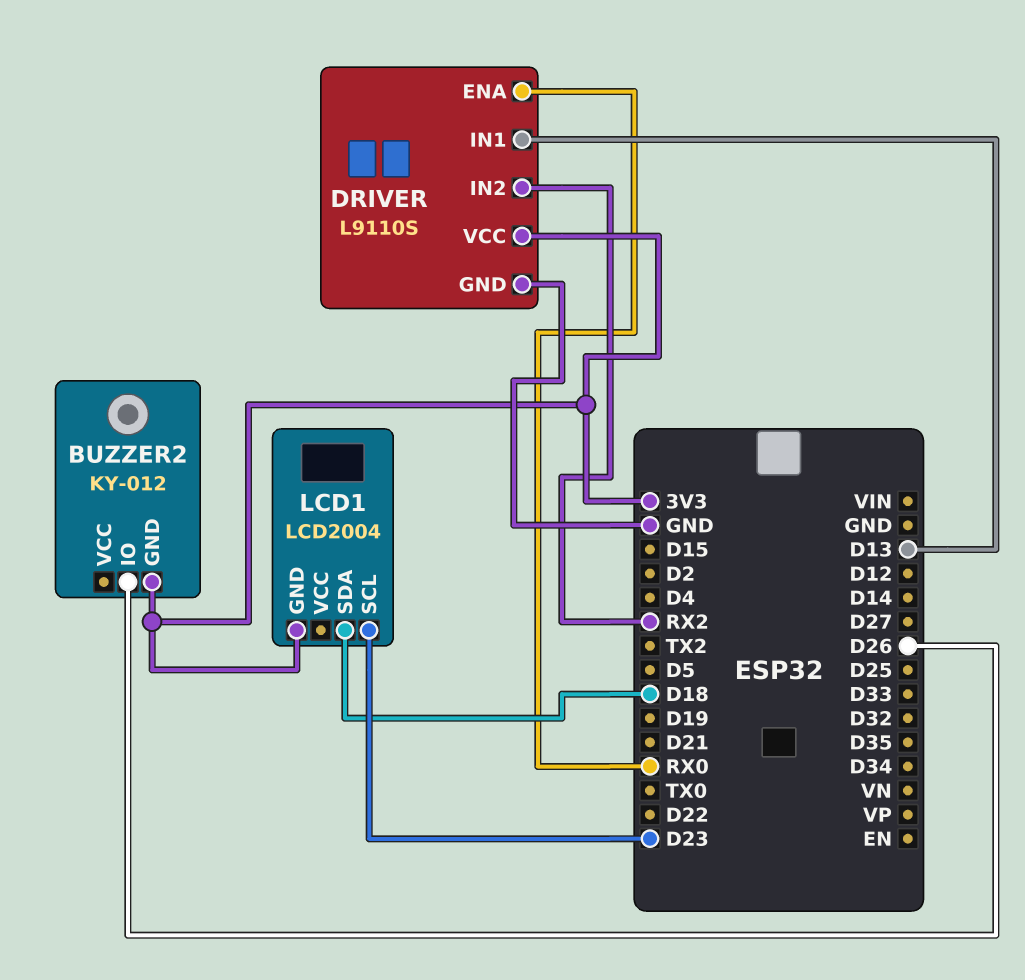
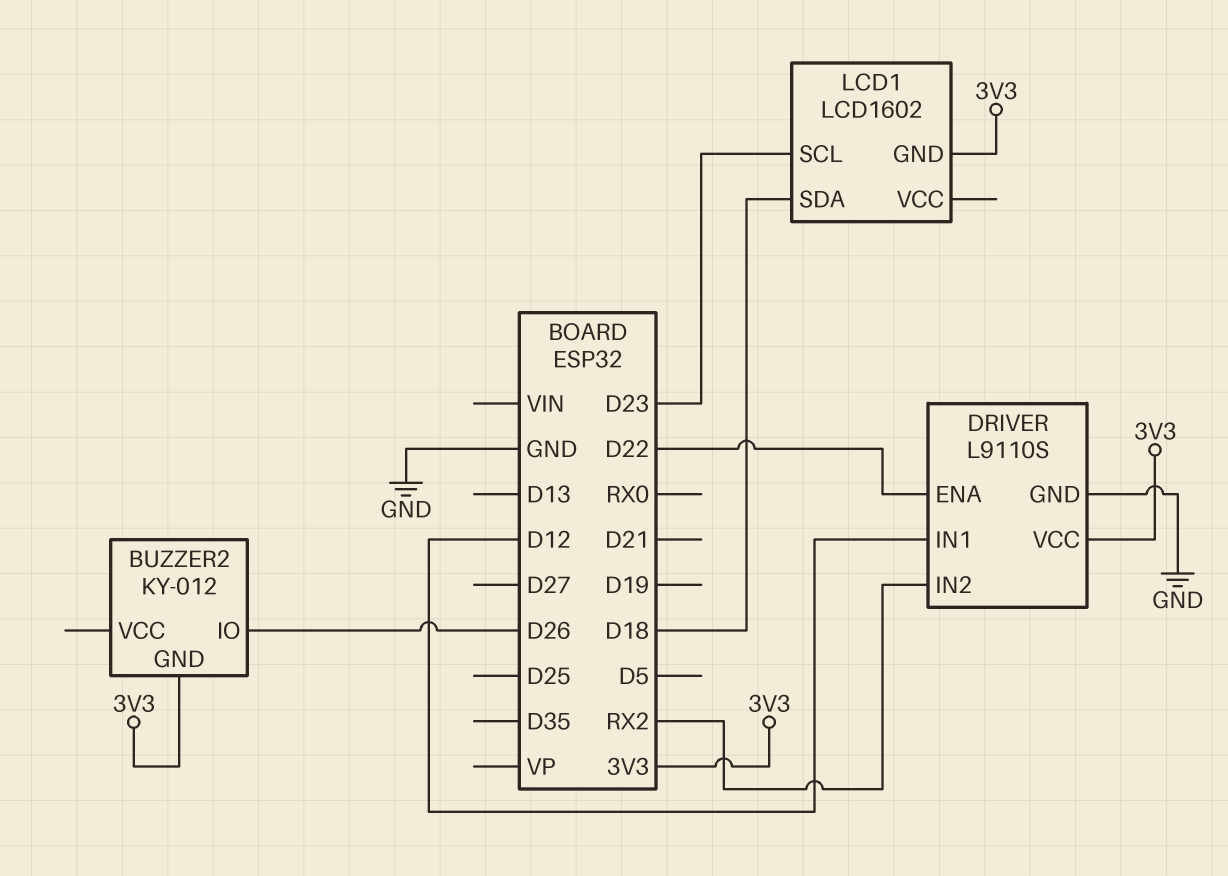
DRIVER pin ENA: RX0 -> D22
DRIVER pin IN1: D13 -> D12
LCD1: LCD2004 -> LCD1602

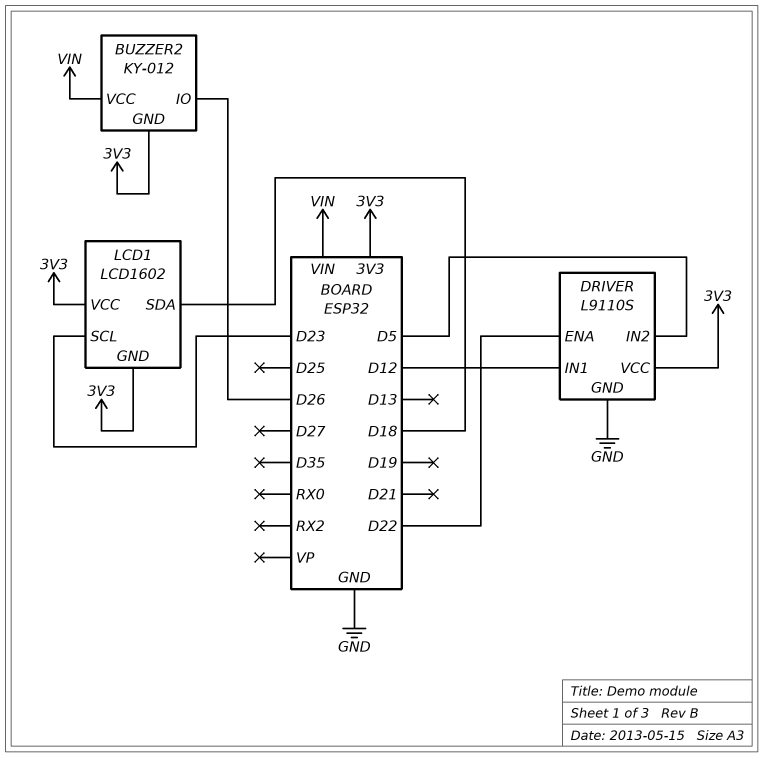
BUZZER2 pin VCC: none -> VIN
DRIVER pin IN2: RX2 -> D5
LCD1 pin VCC: none -> 3V3

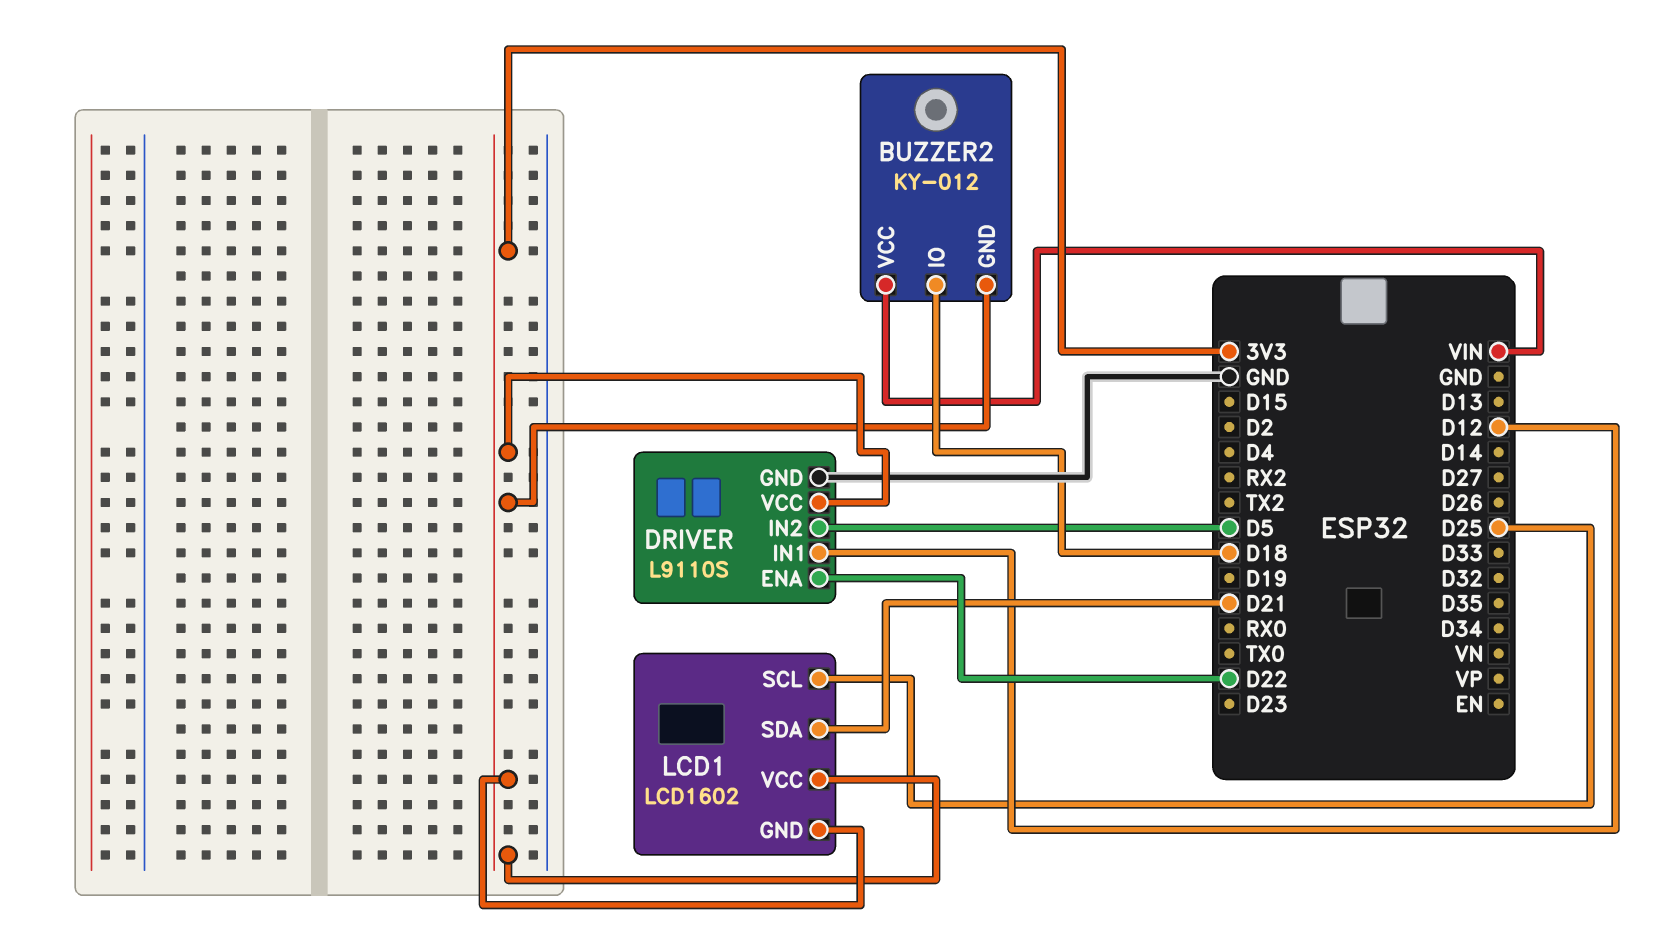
BUZZER2 pin IO: D26 -> D18
LCD1 pin SCL: D23 -> D25
LCD1 pin SDA: D18 -> D21

